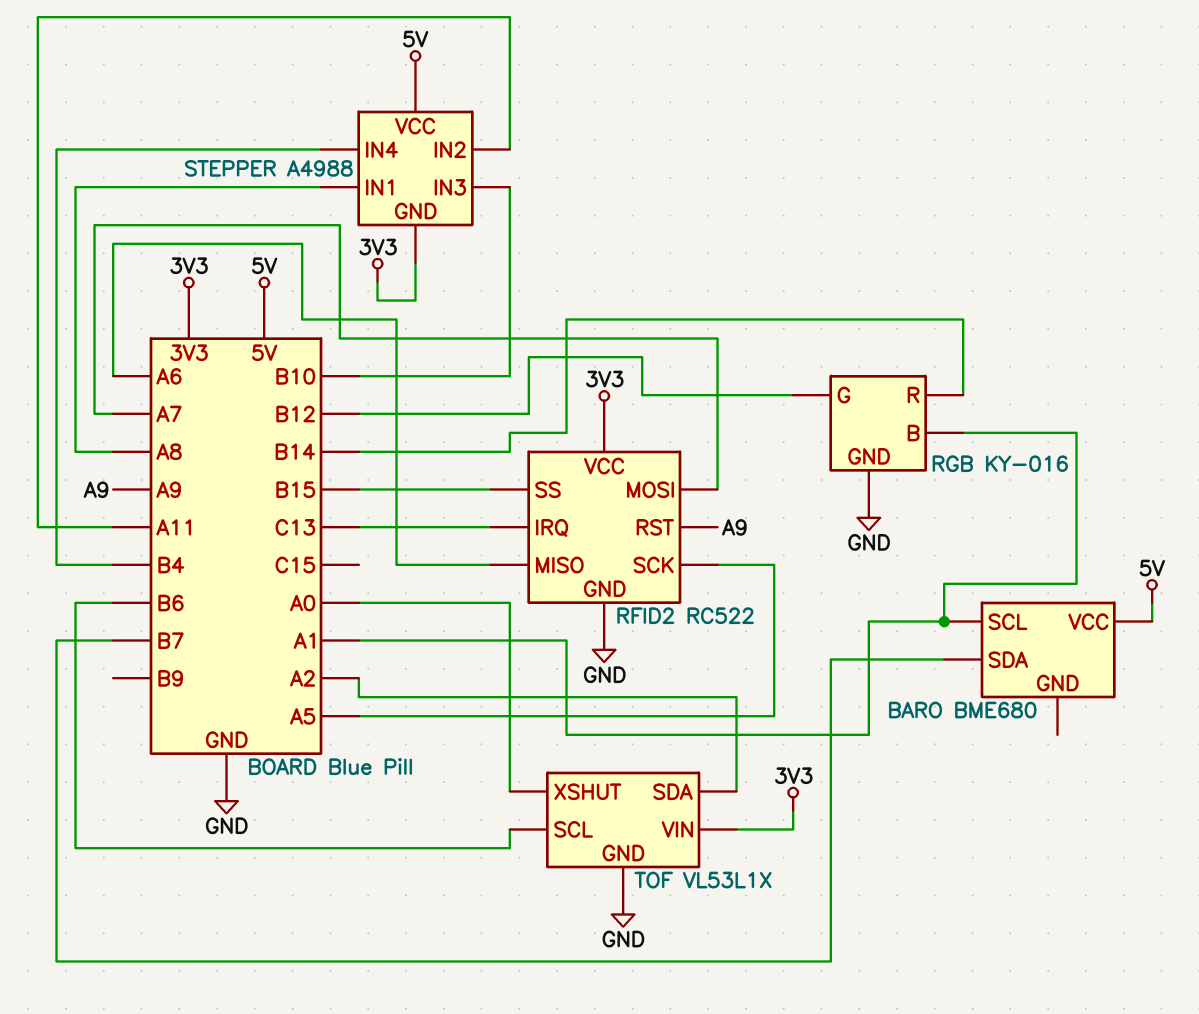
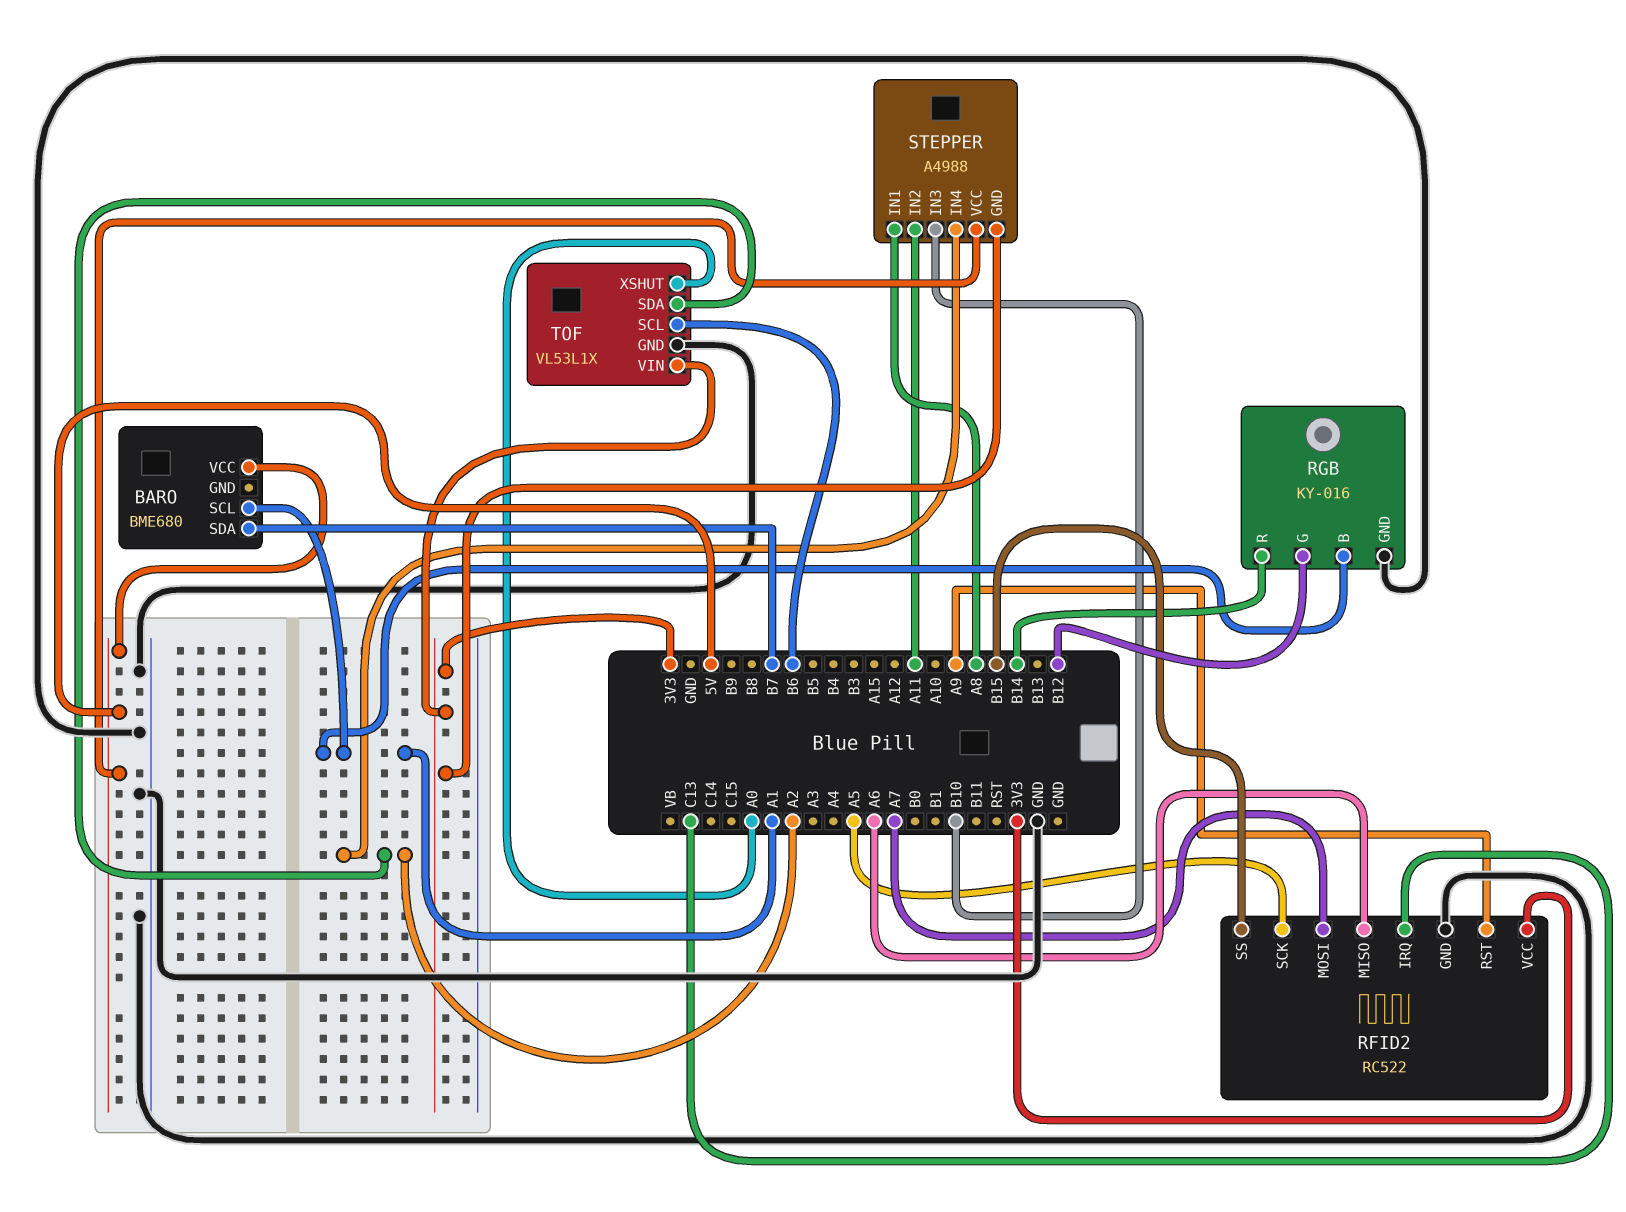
STEPPER pin IN4: B4 -> A2

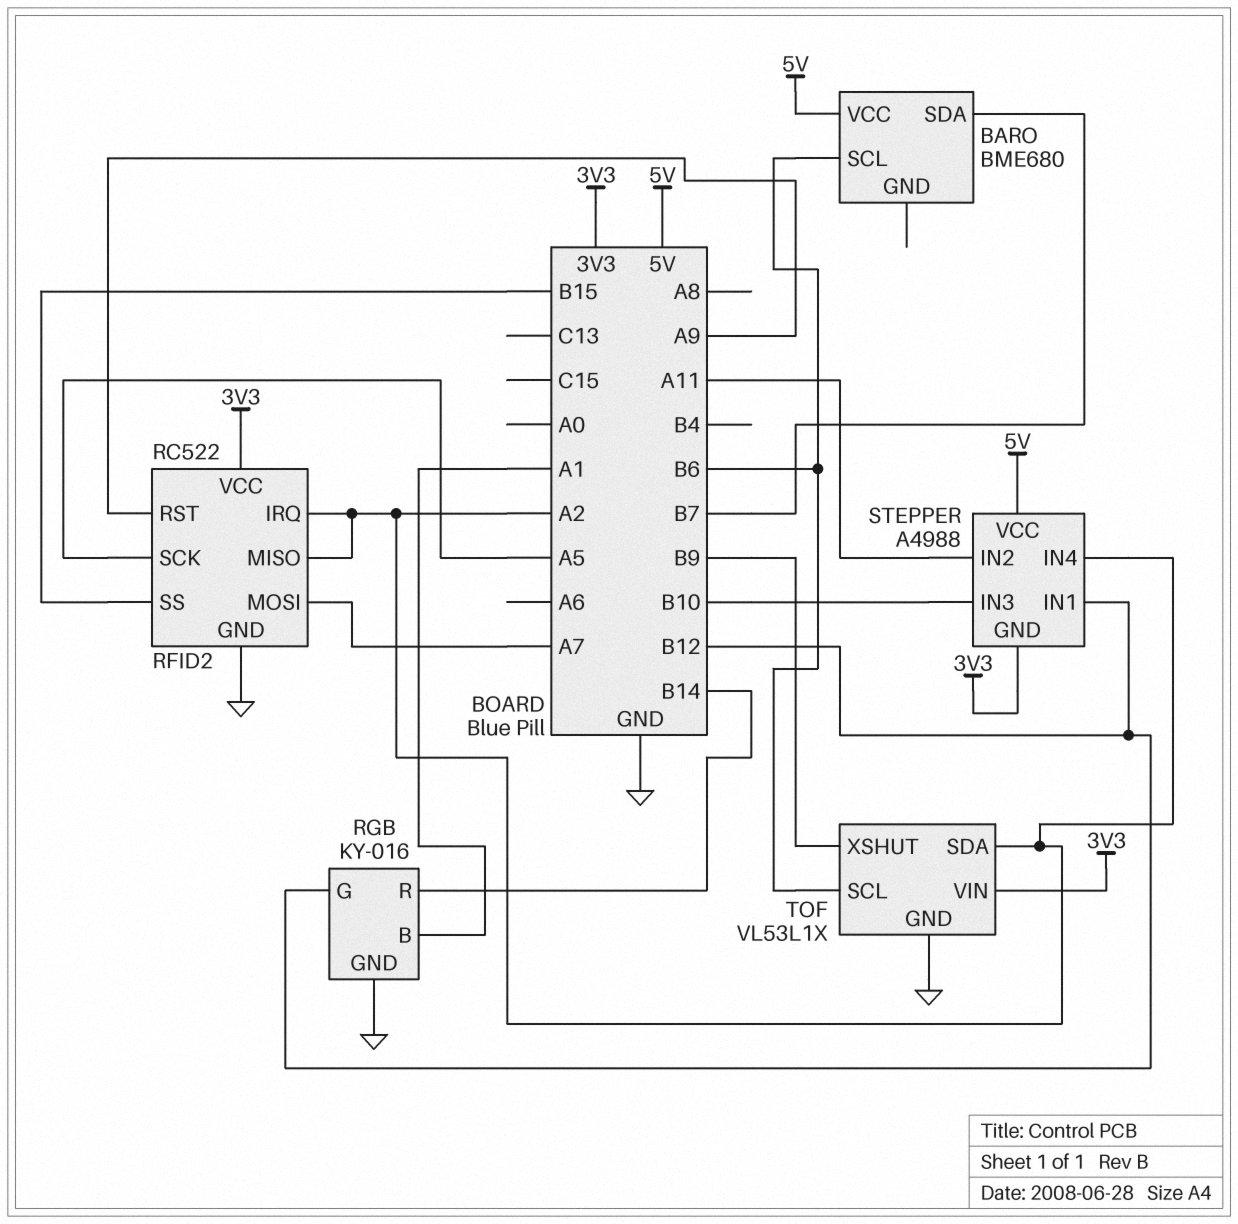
BARO pin SCL: A1 -> B6
RFID2 pin IRQ: C13 -> A2
RFID2 pin MISO: A6 -> A2
STEPPER pin IN1: A8 -> B12
TOF pin XSHUT: A0 -> B9

